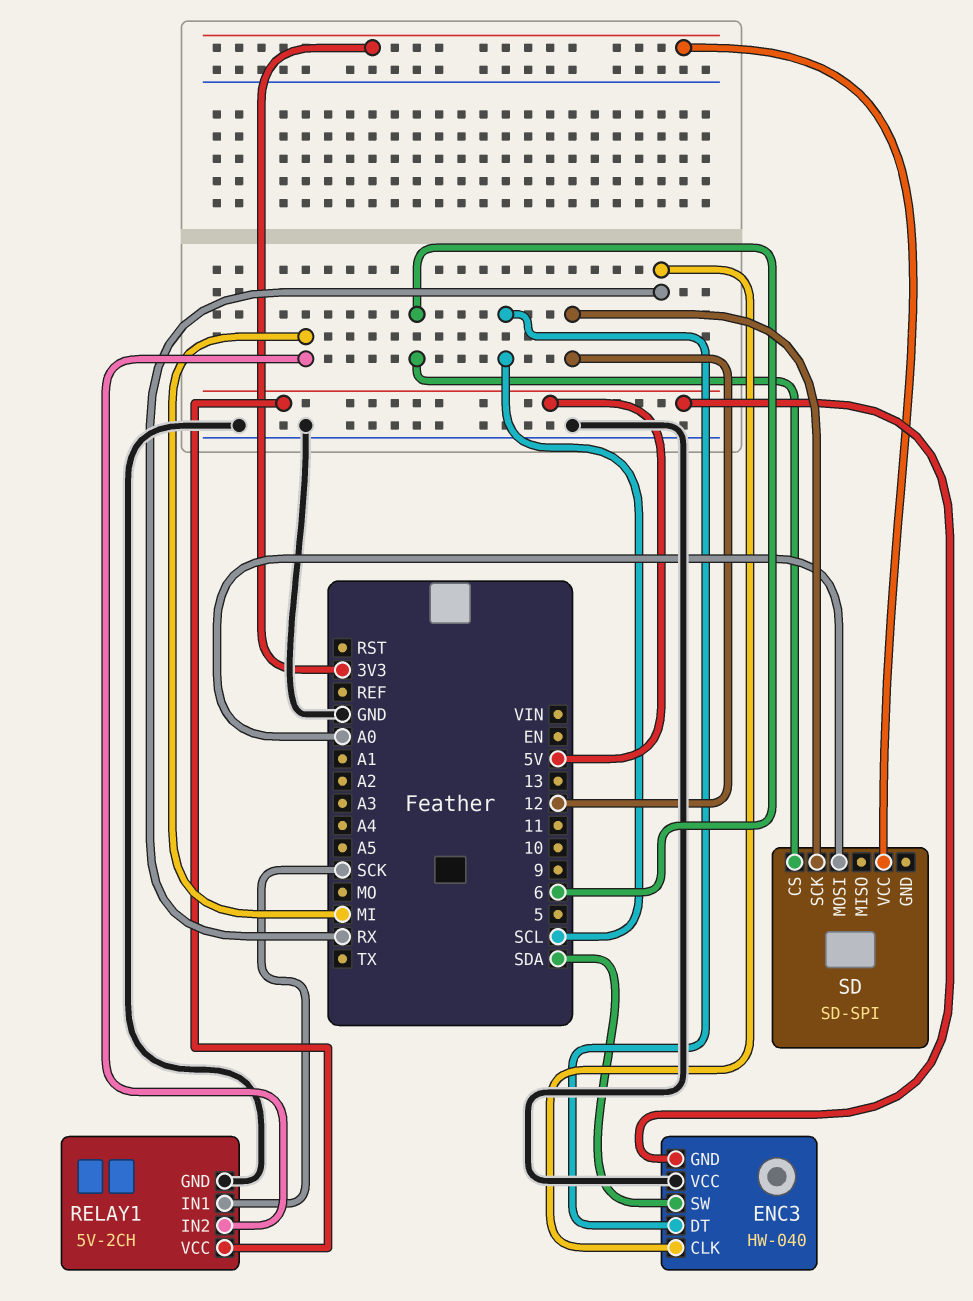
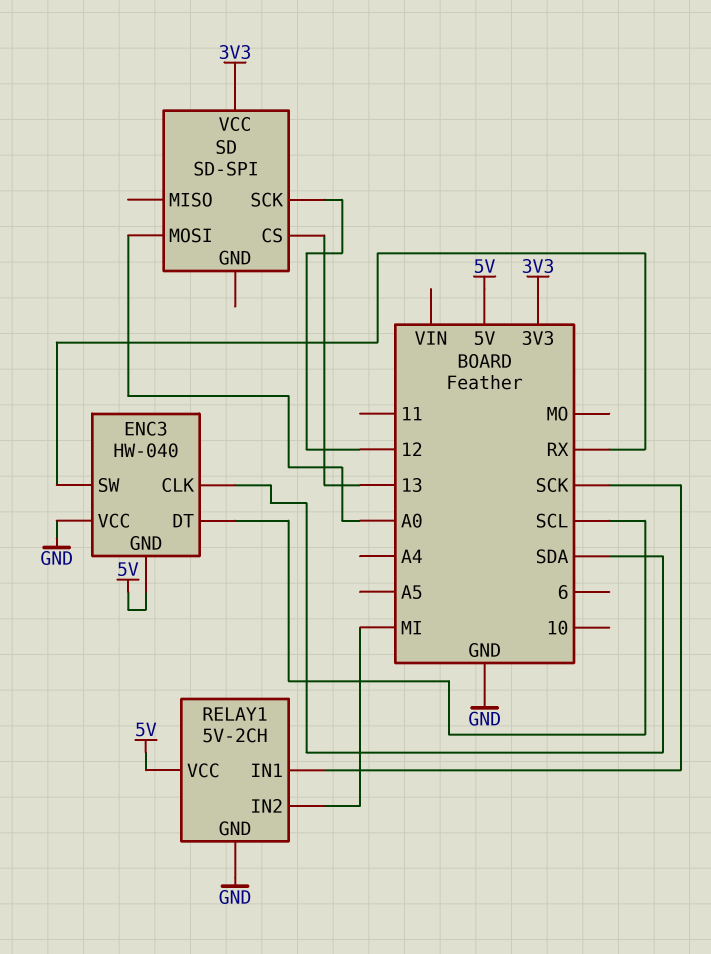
ENC3 pin CLK: RX -> SDA
ENC3 pin SW: SDA -> RX
SD pin CS: 6 -> 13

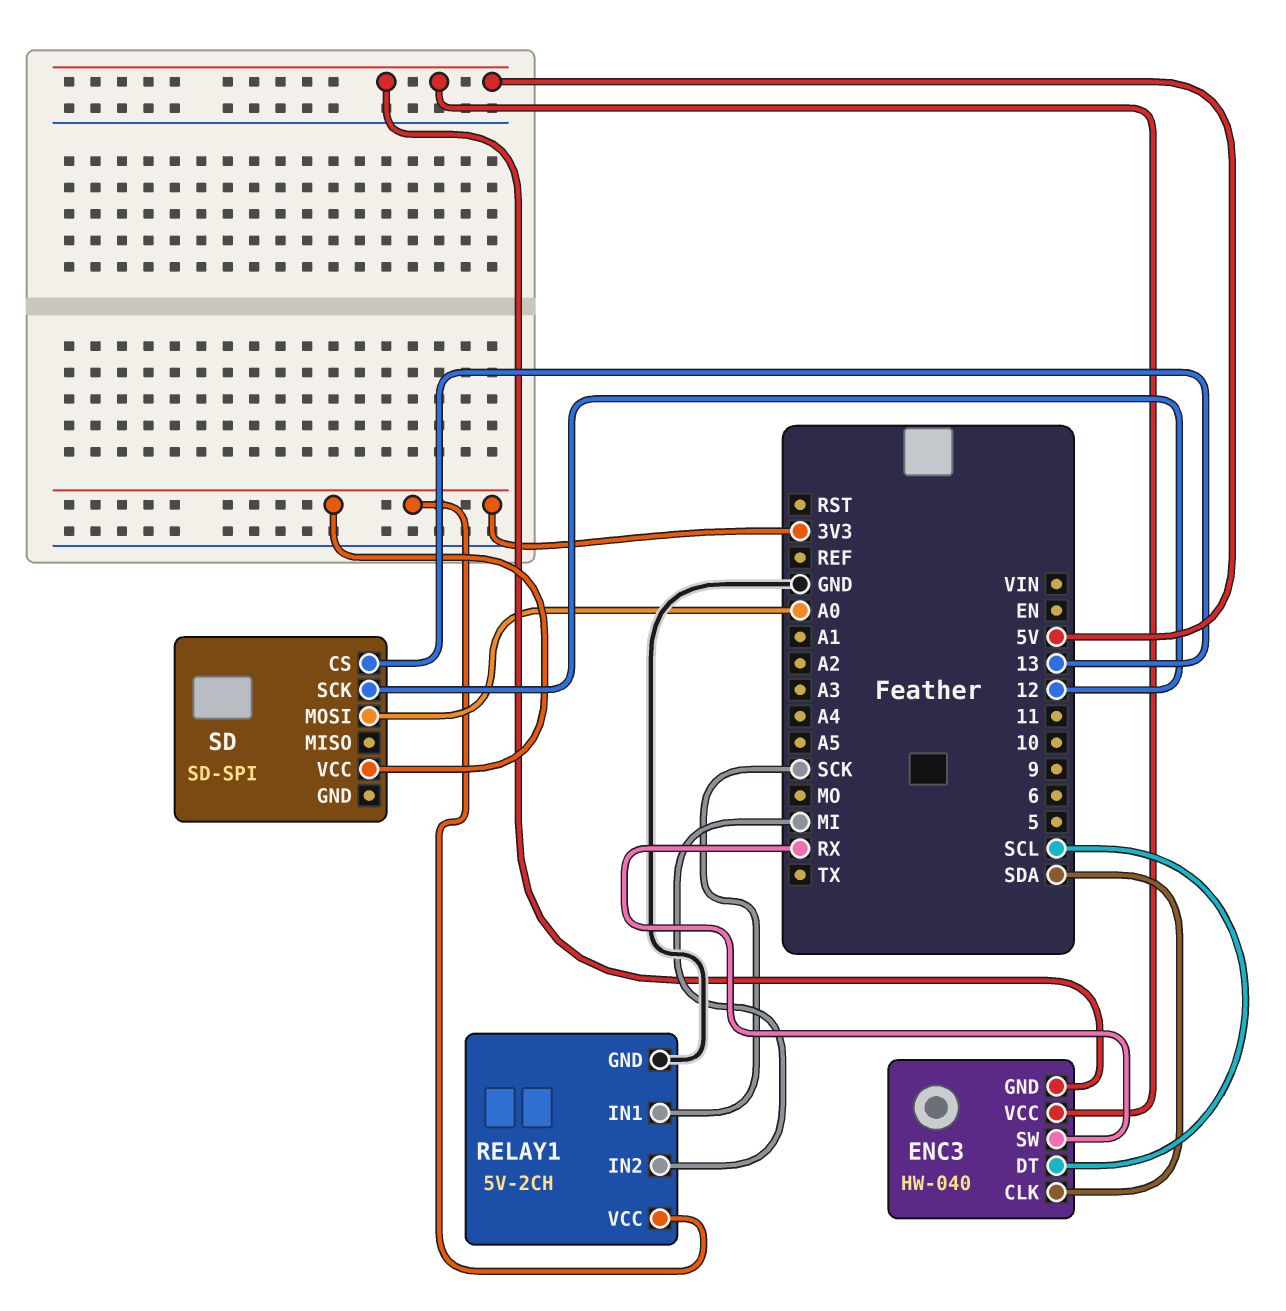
ENC3 pin VCC: GND -> 5V
RELAY1 pin VCC: 5V -> 3V3

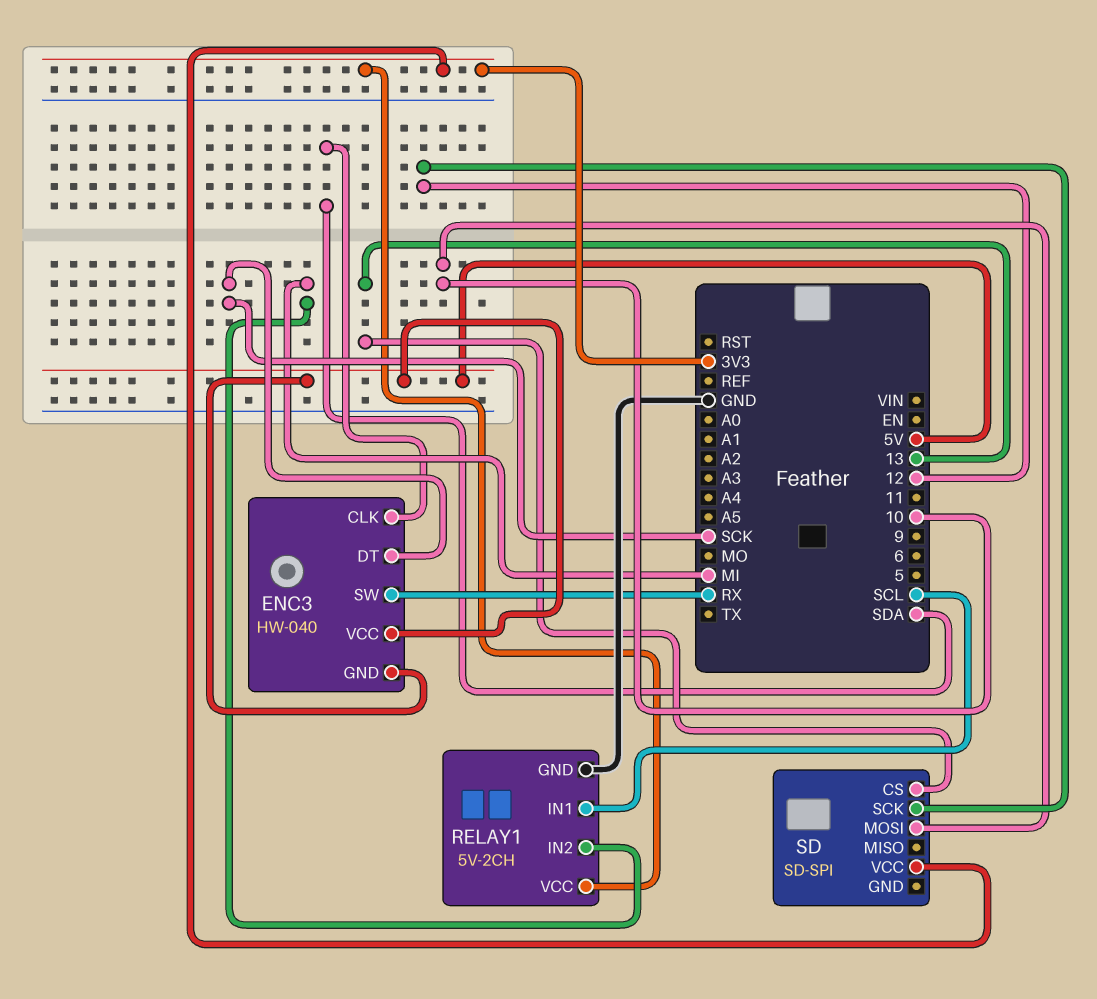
ENC3 pin DT: SCL -> SCK
RELAY1 pin IN1: SCK -> SCL
SD pin MOSI: A0 -> 10

